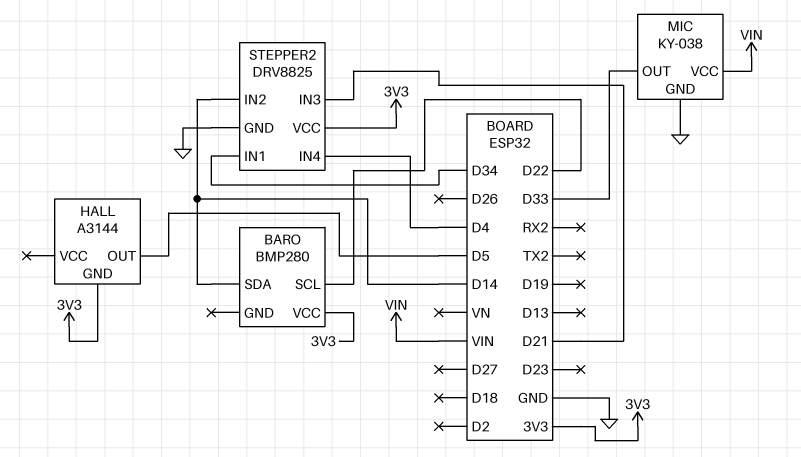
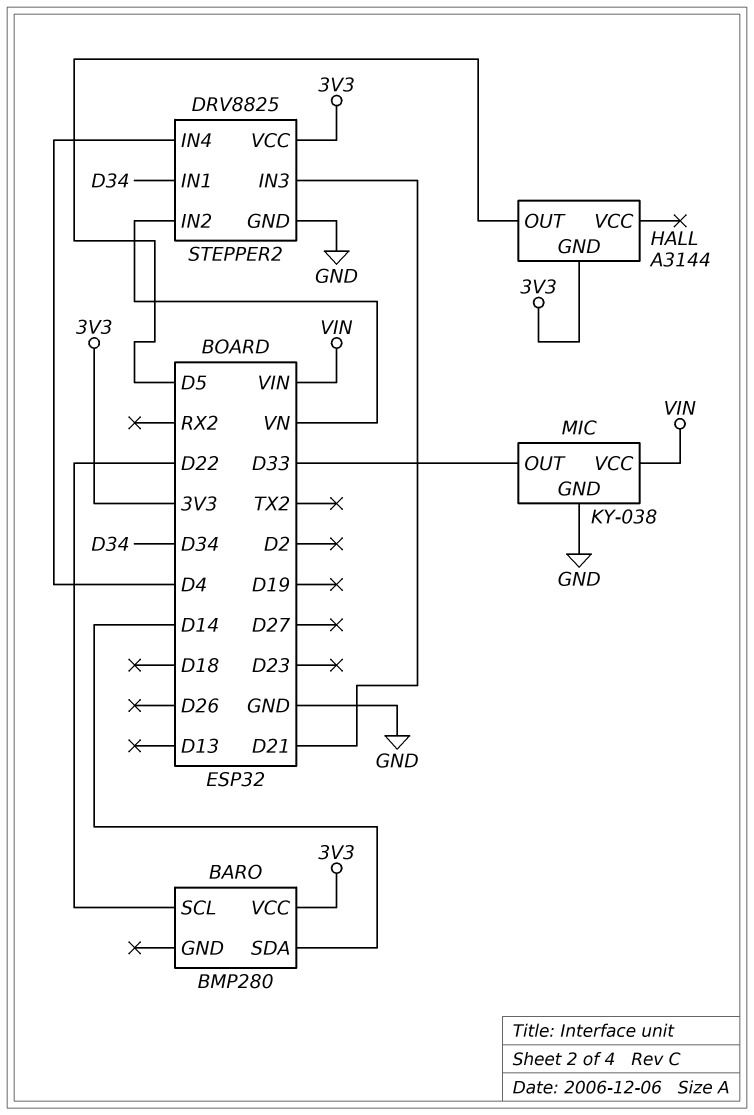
STEPPER2 pin IN2: D14 -> VN

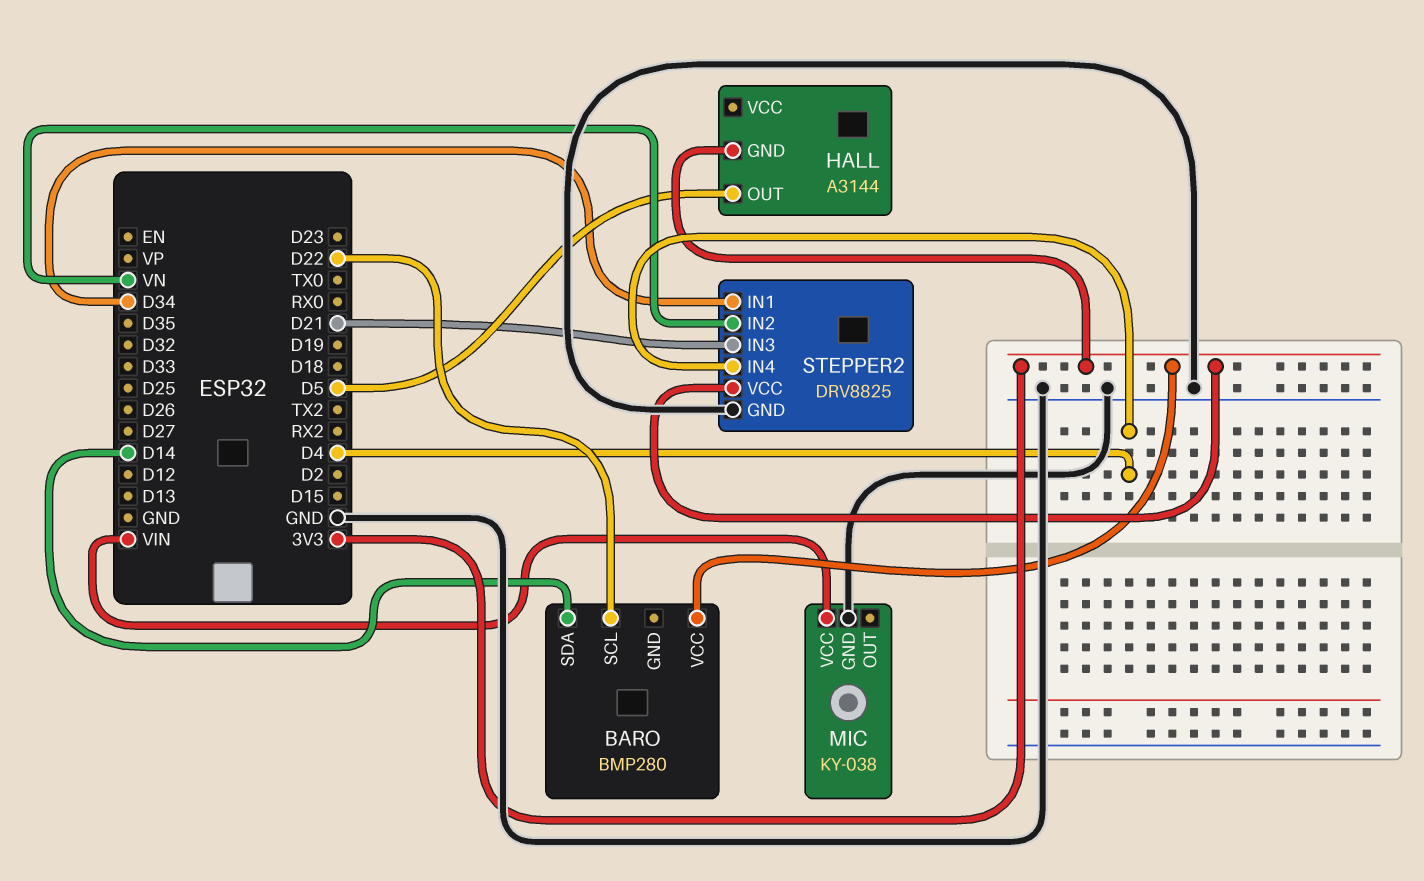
MIC pin OUT: D33 -> none

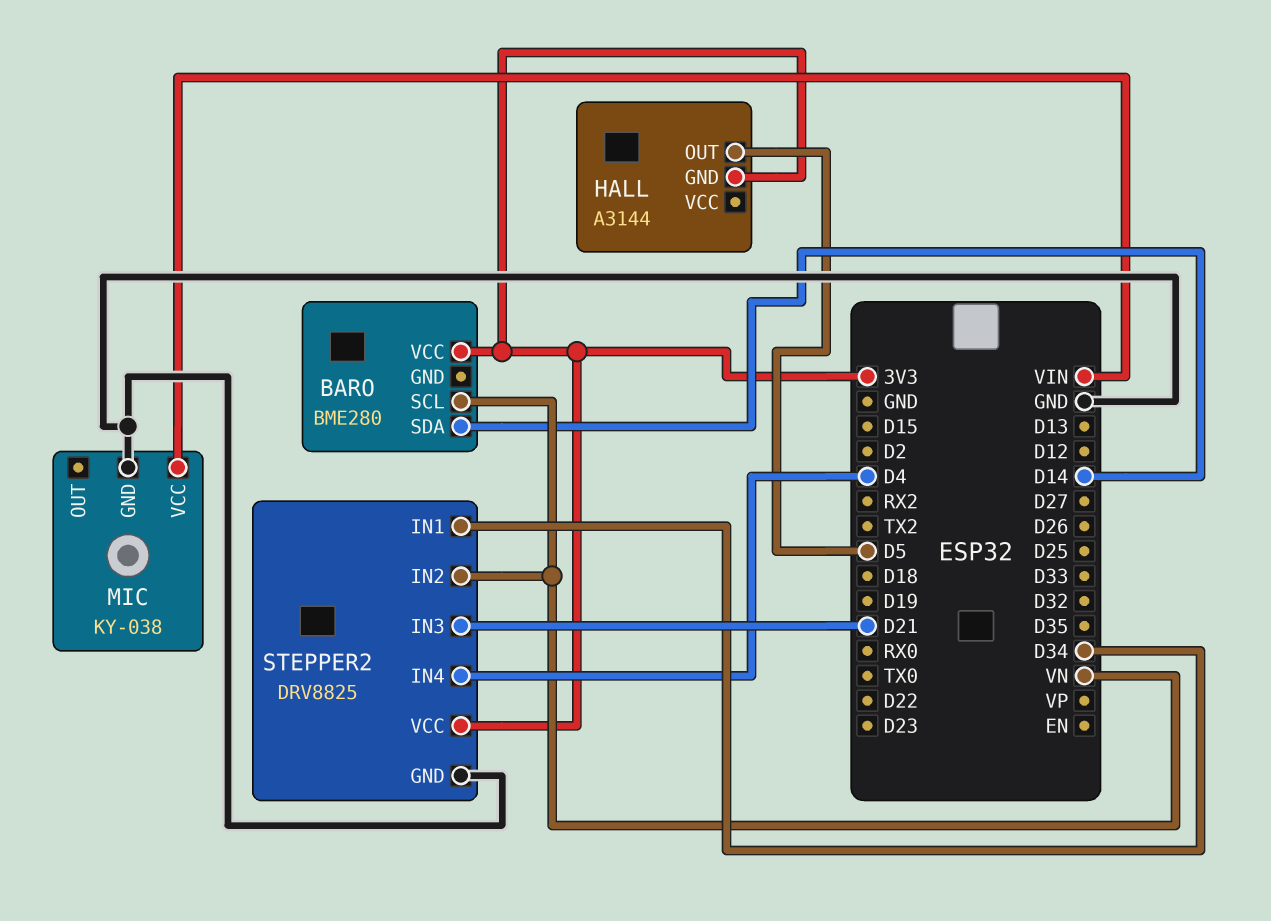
BARO: BMP280 -> BME280
BARO pin SCL: D22 -> VN

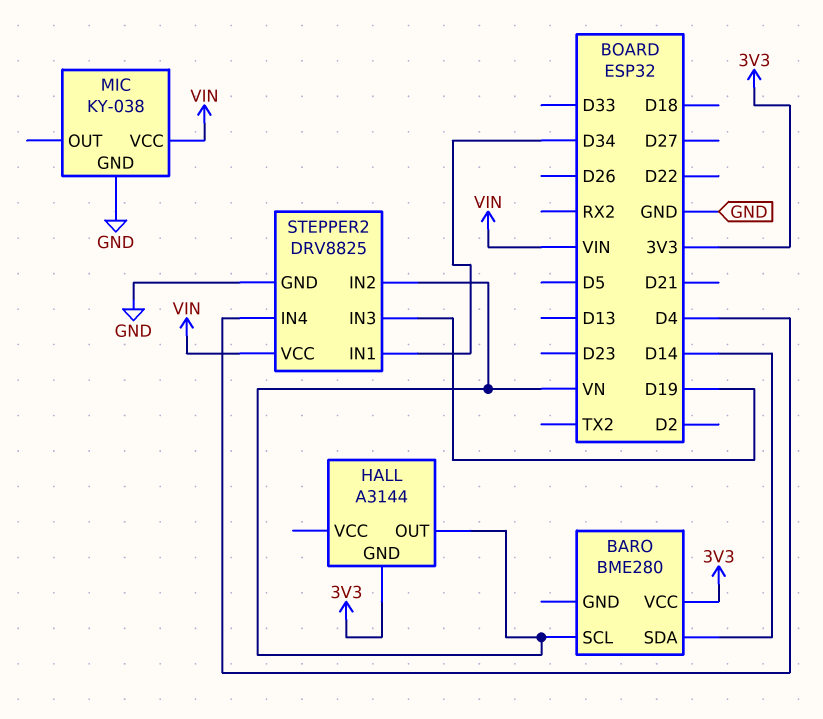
HALL pin OUT: D5 -> VN
STEPPER2 pin IN3: D21 -> D19
STEPPER2 pin VCC: 3V3 -> VIN

